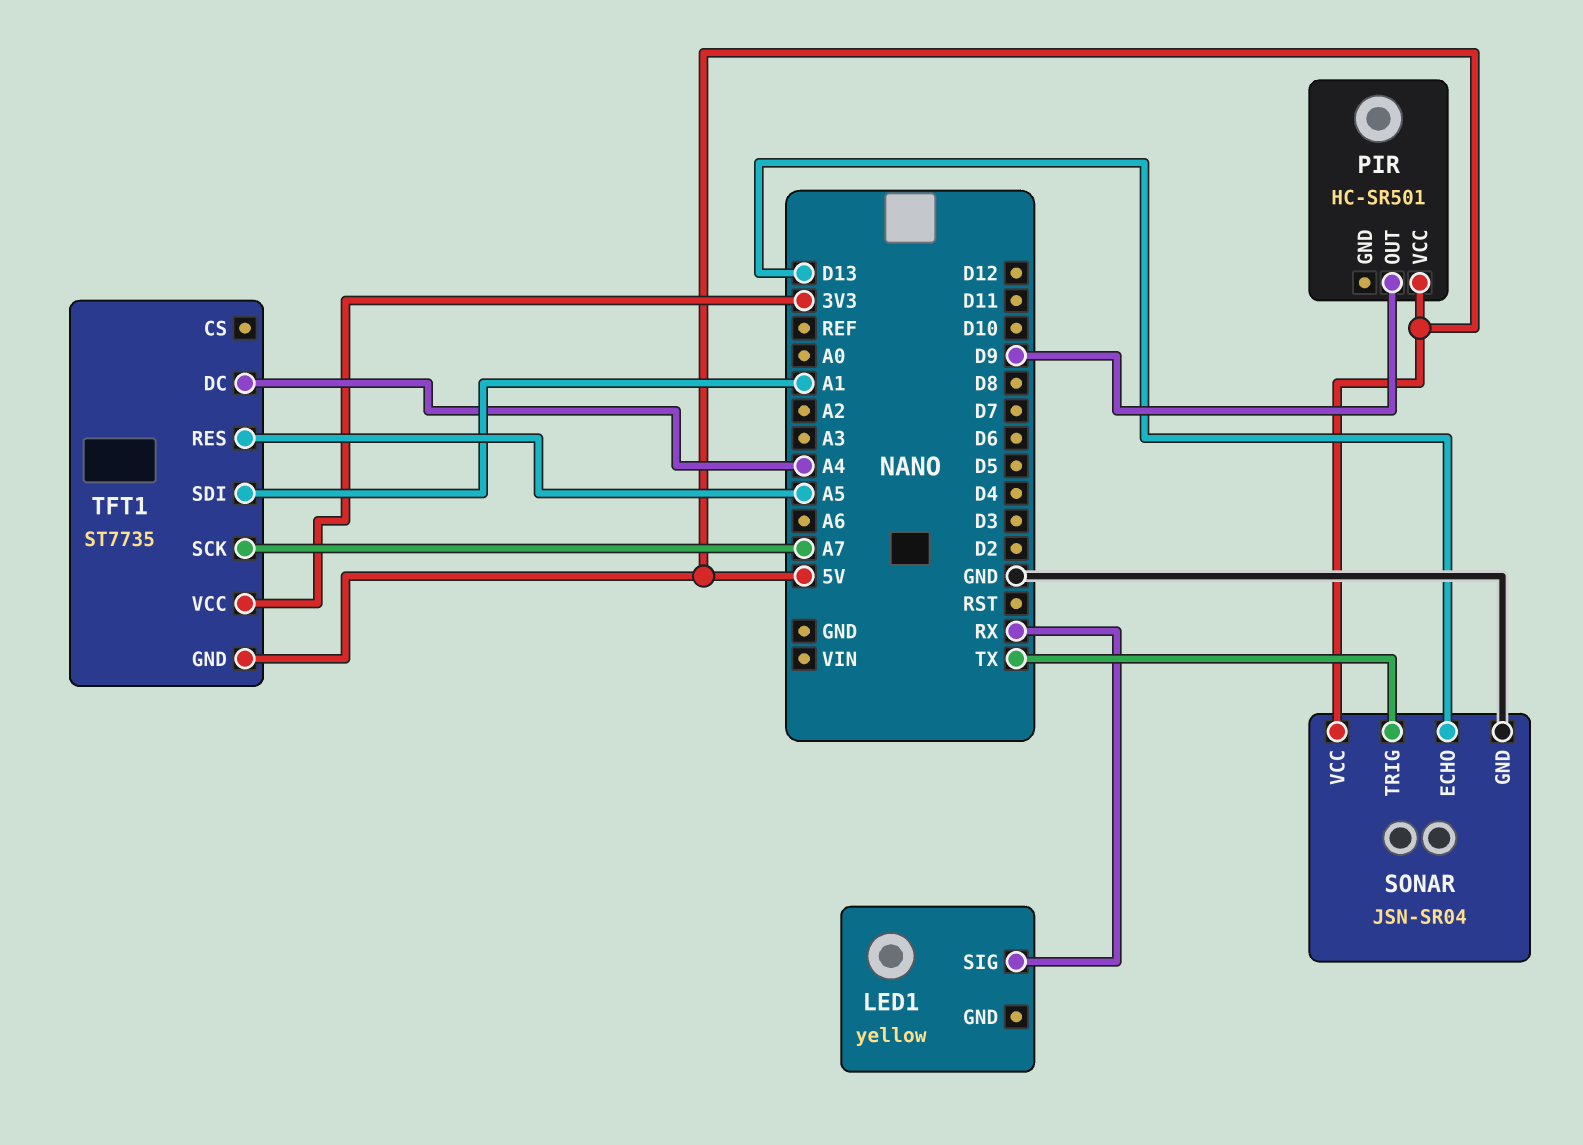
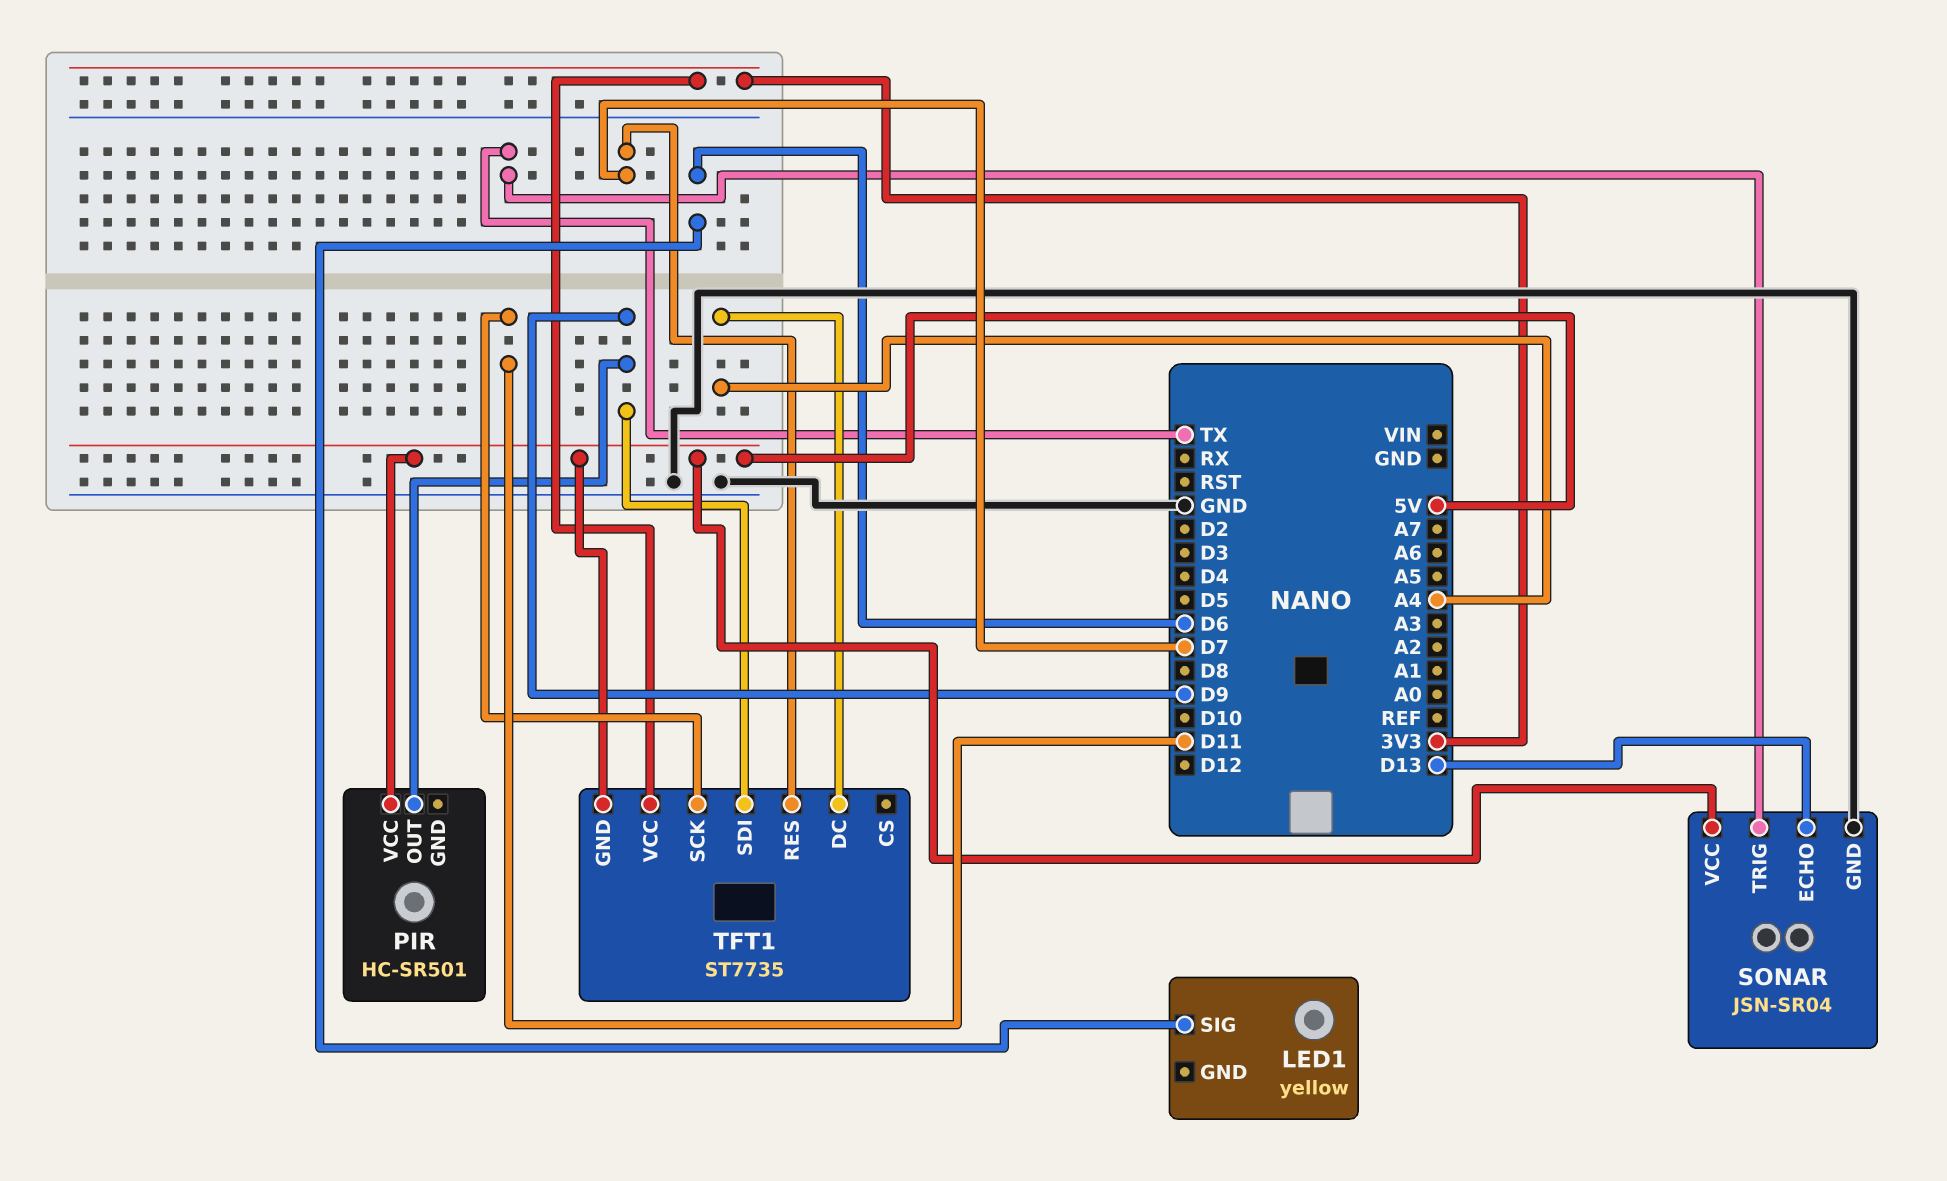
LED1 pin SIG: RX -> D6
TFT1 pin RES: A5 -> D7
TFT1 pin SCK: A7 -> D11
TFT1 pin SDI: A1 -> D9

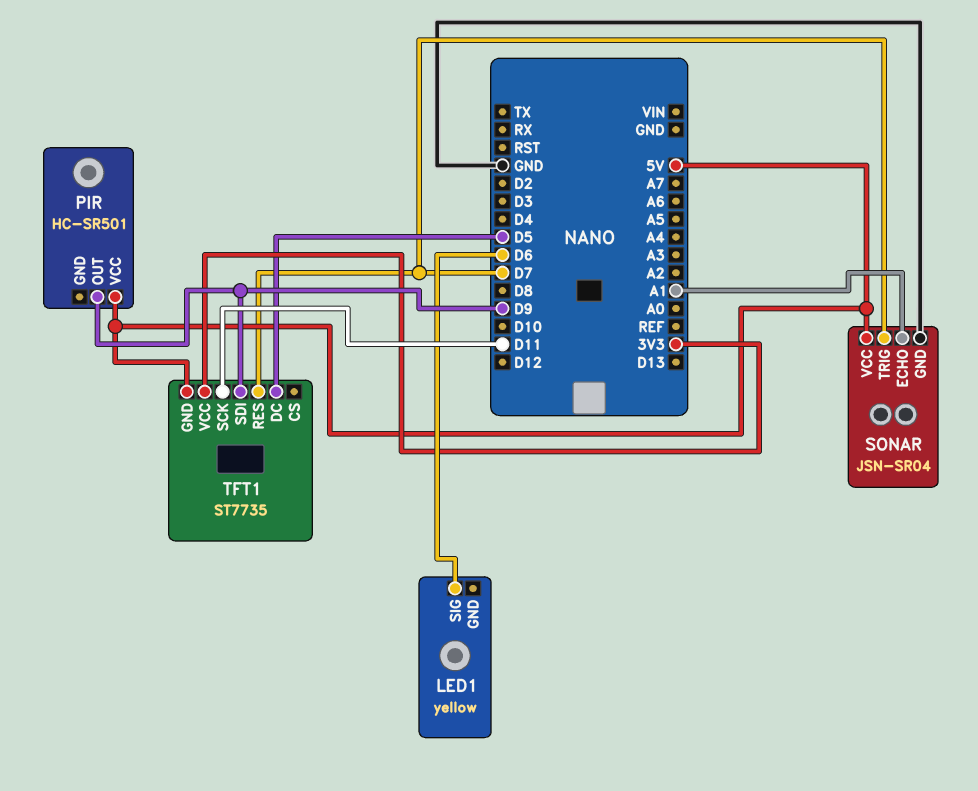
SONAR pin ECHO: D13 -> A1
SONAR pin TRIG: TX -> D7
TFT1 pin DC: A4 -> D5

